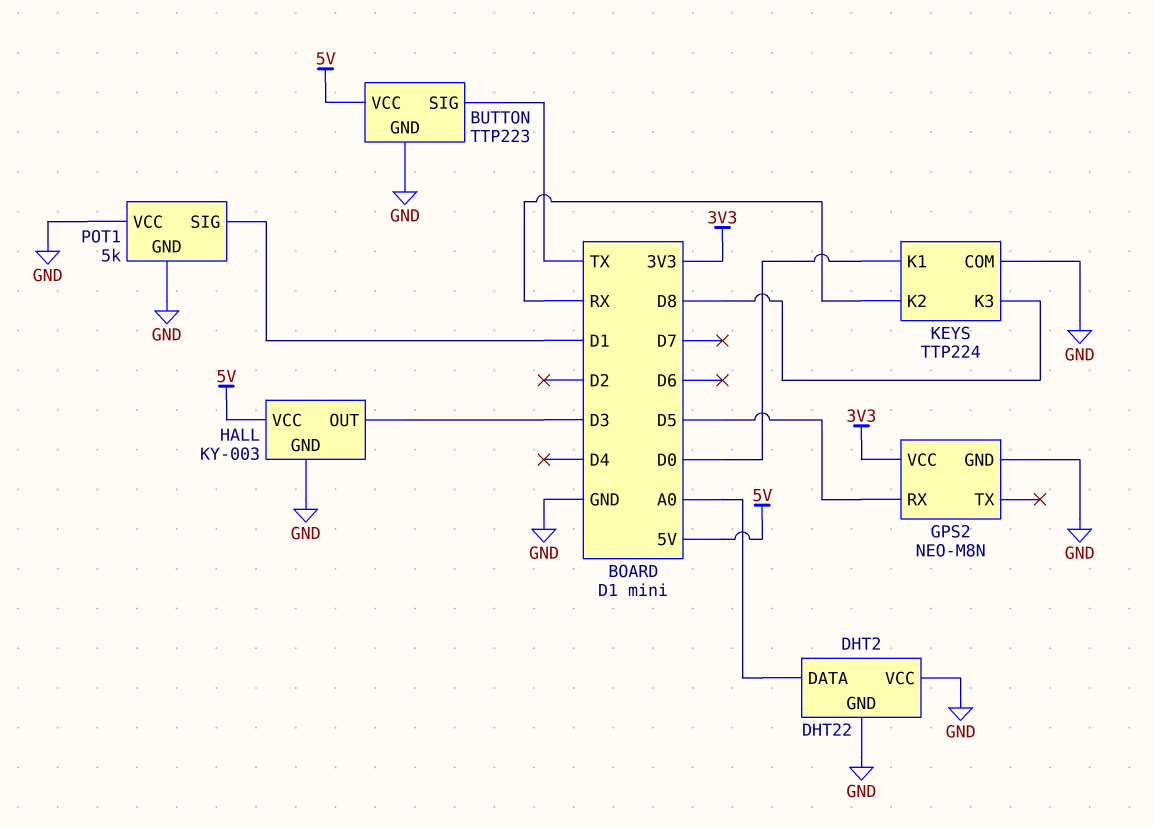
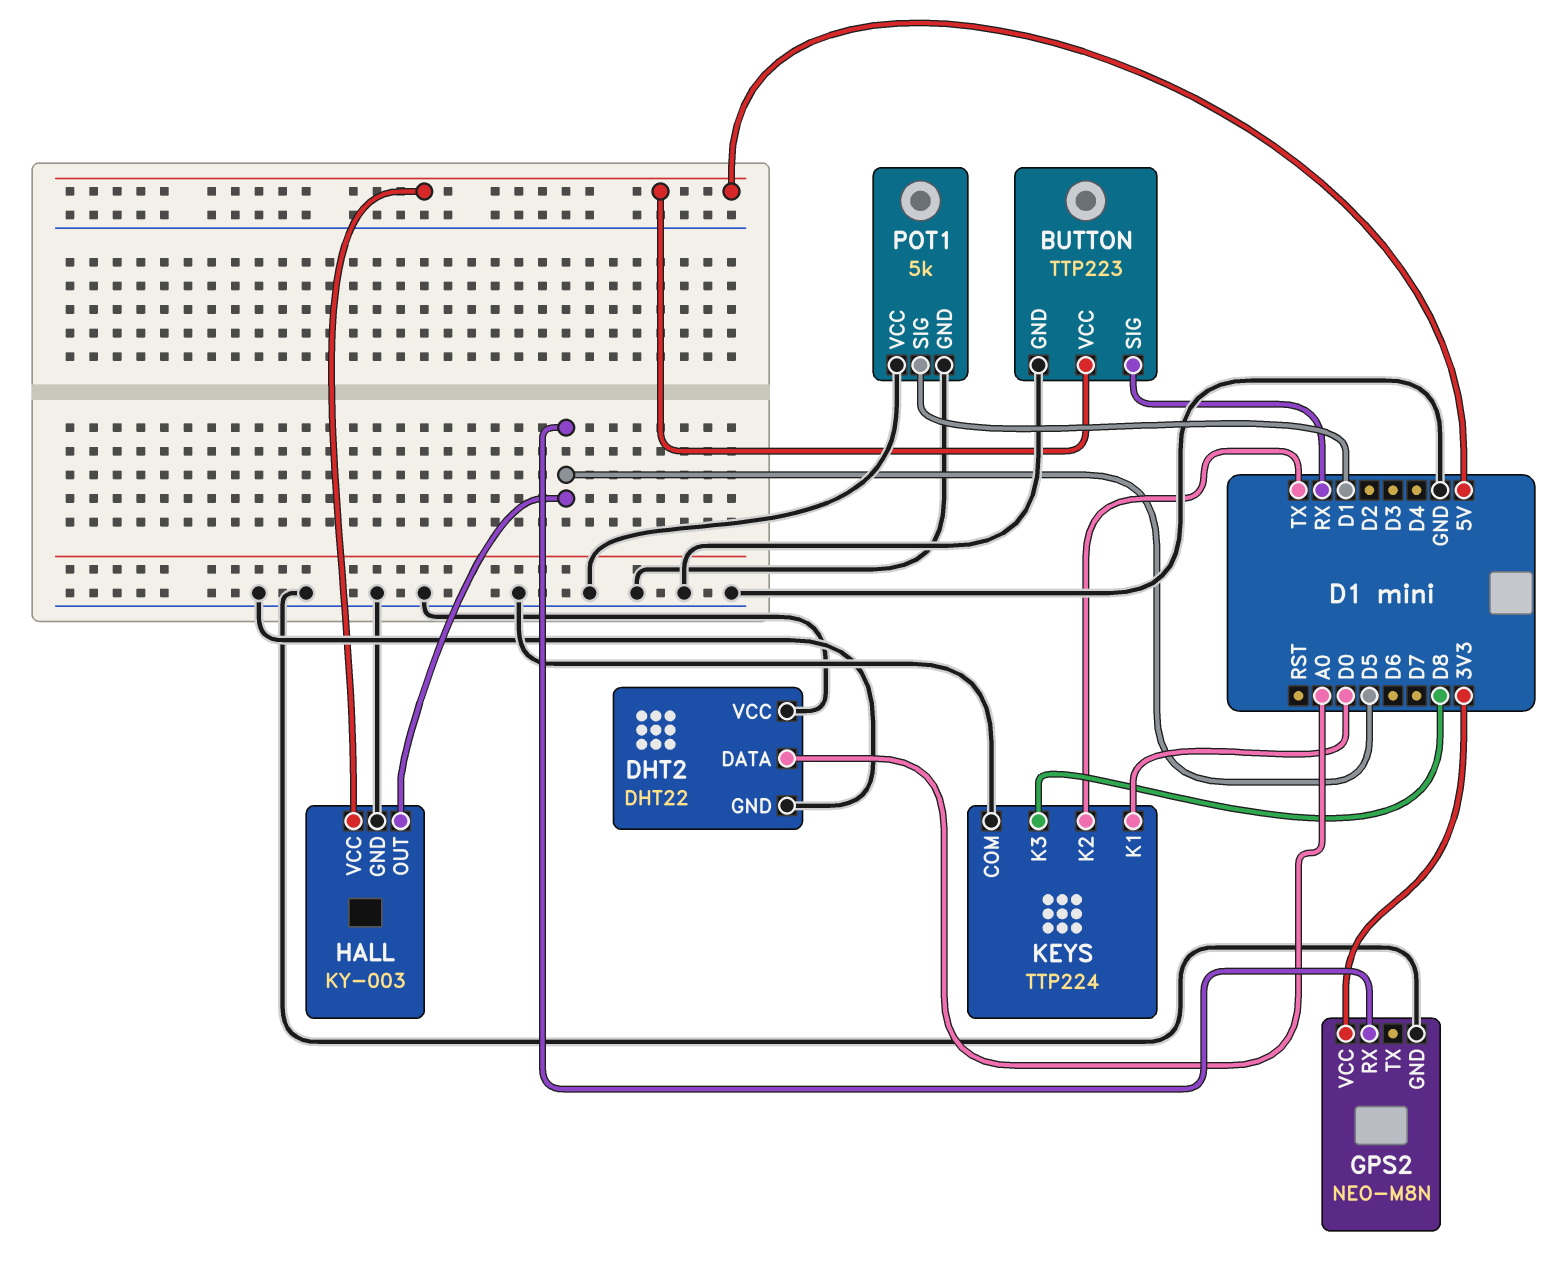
BUTTON pin SIG: TX -> RX
HALL pin OUT: D3 -> D5
KEYS pin K2: RX -> TX

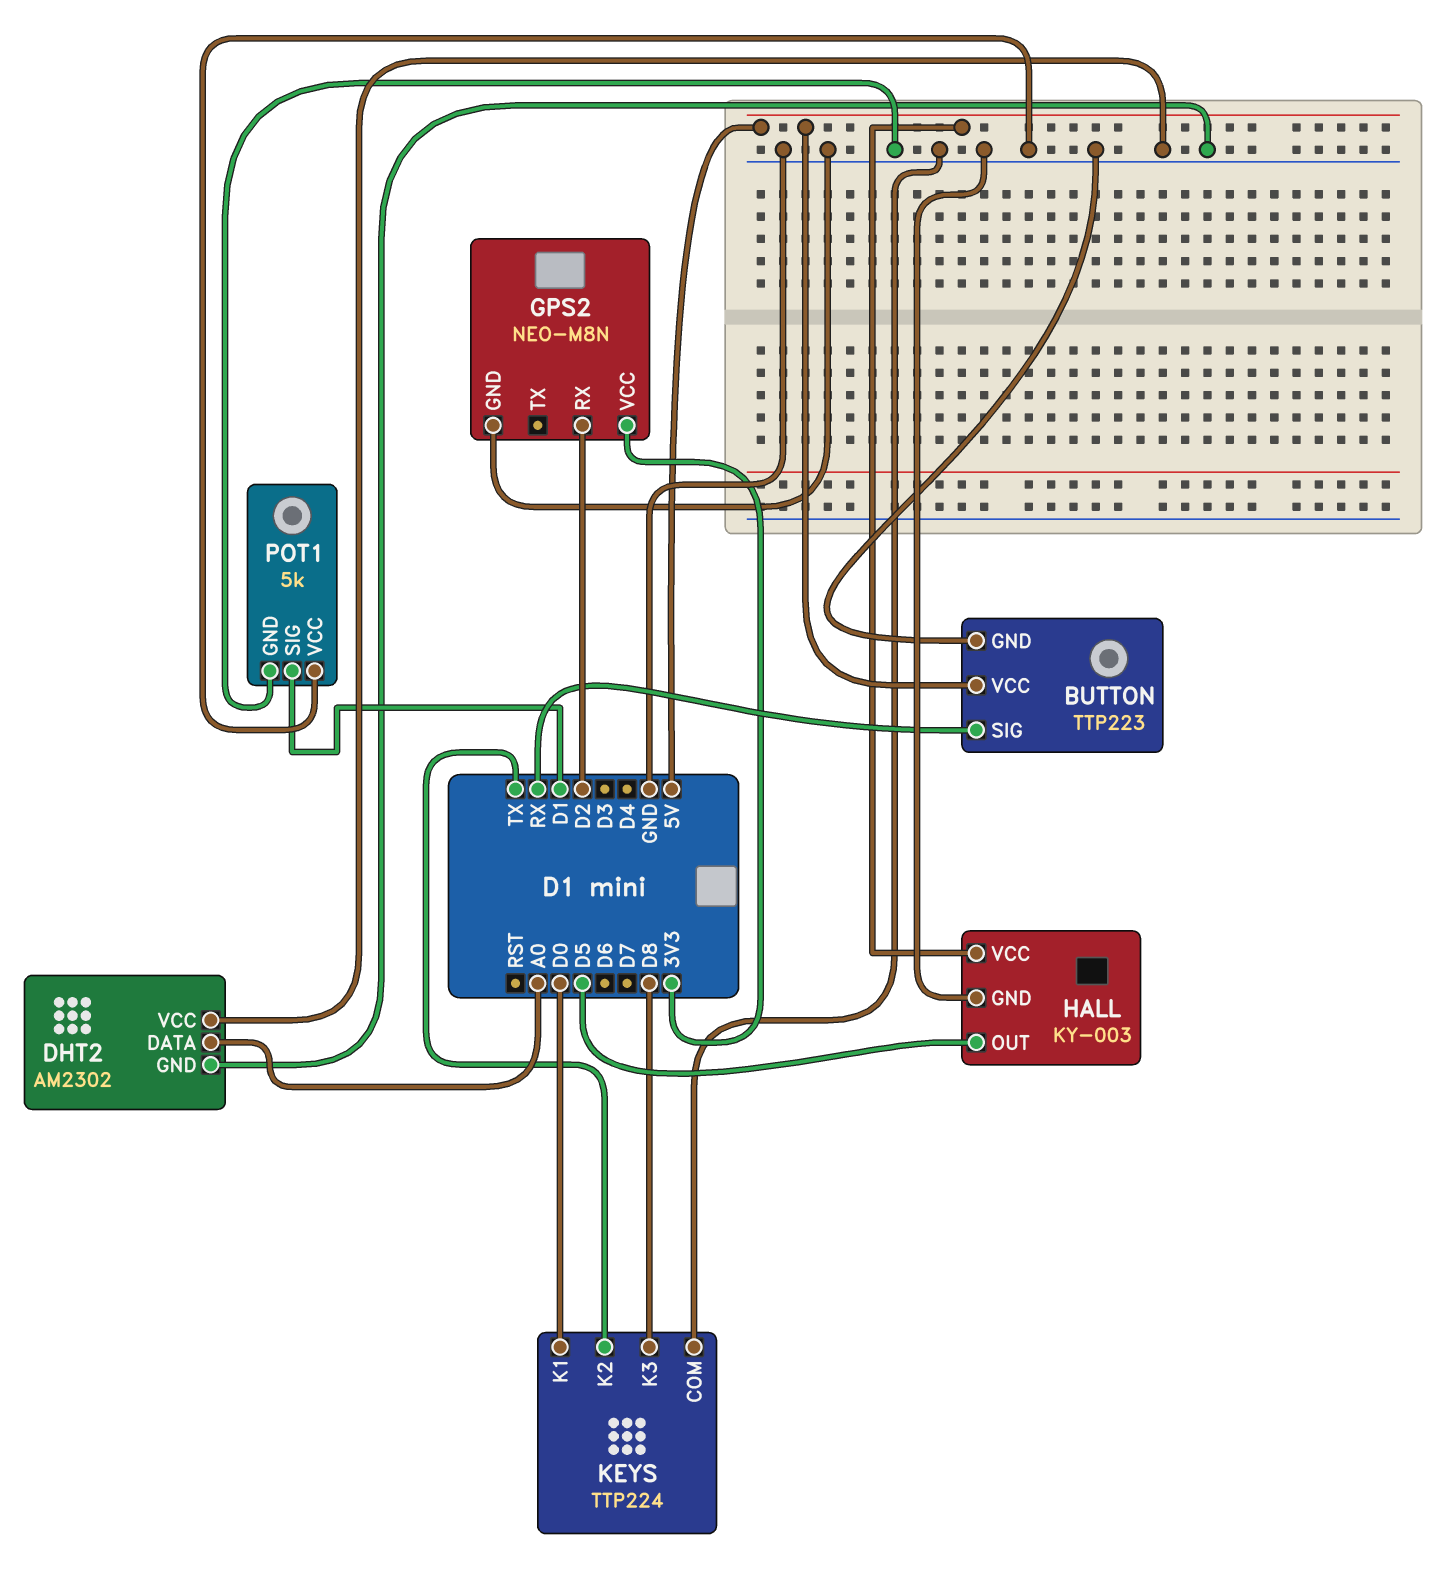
DHT2: DHT22 -> AM2302
GPS2 pin RX: D5 -> D2

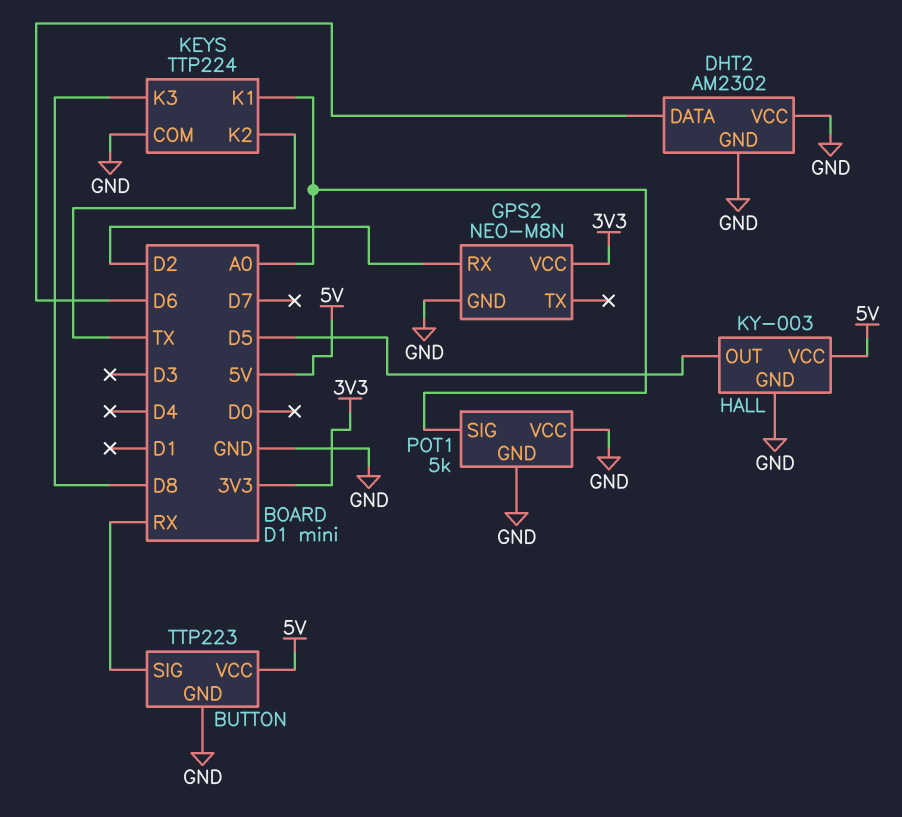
DHT2 pin DATA: A0 -> D6
KEYS pin K1: D0 -> A0
POT1 pin SIG: D1 -> A0

